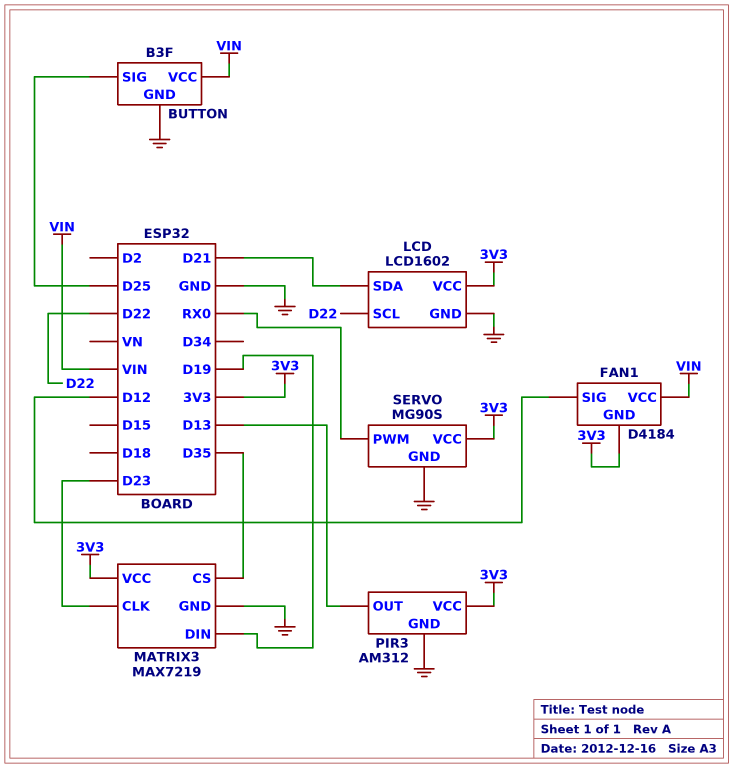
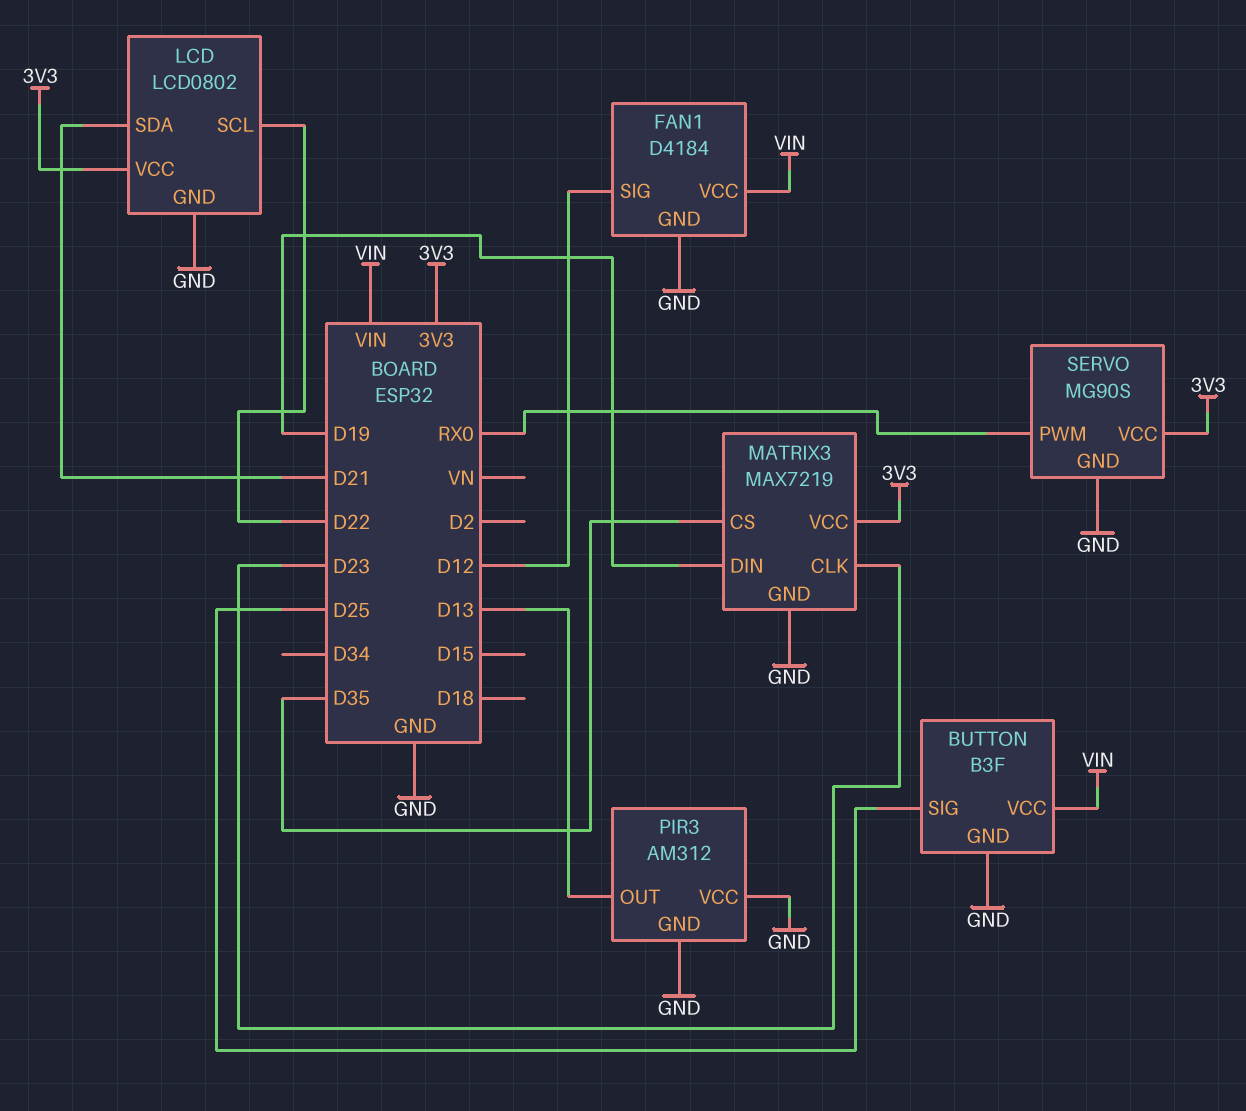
FAN1 pin GND: 3V3 -> GND
LCD: LCD1602 -> LCD0802
PIR3 pin VCC: 3V3 -> GND

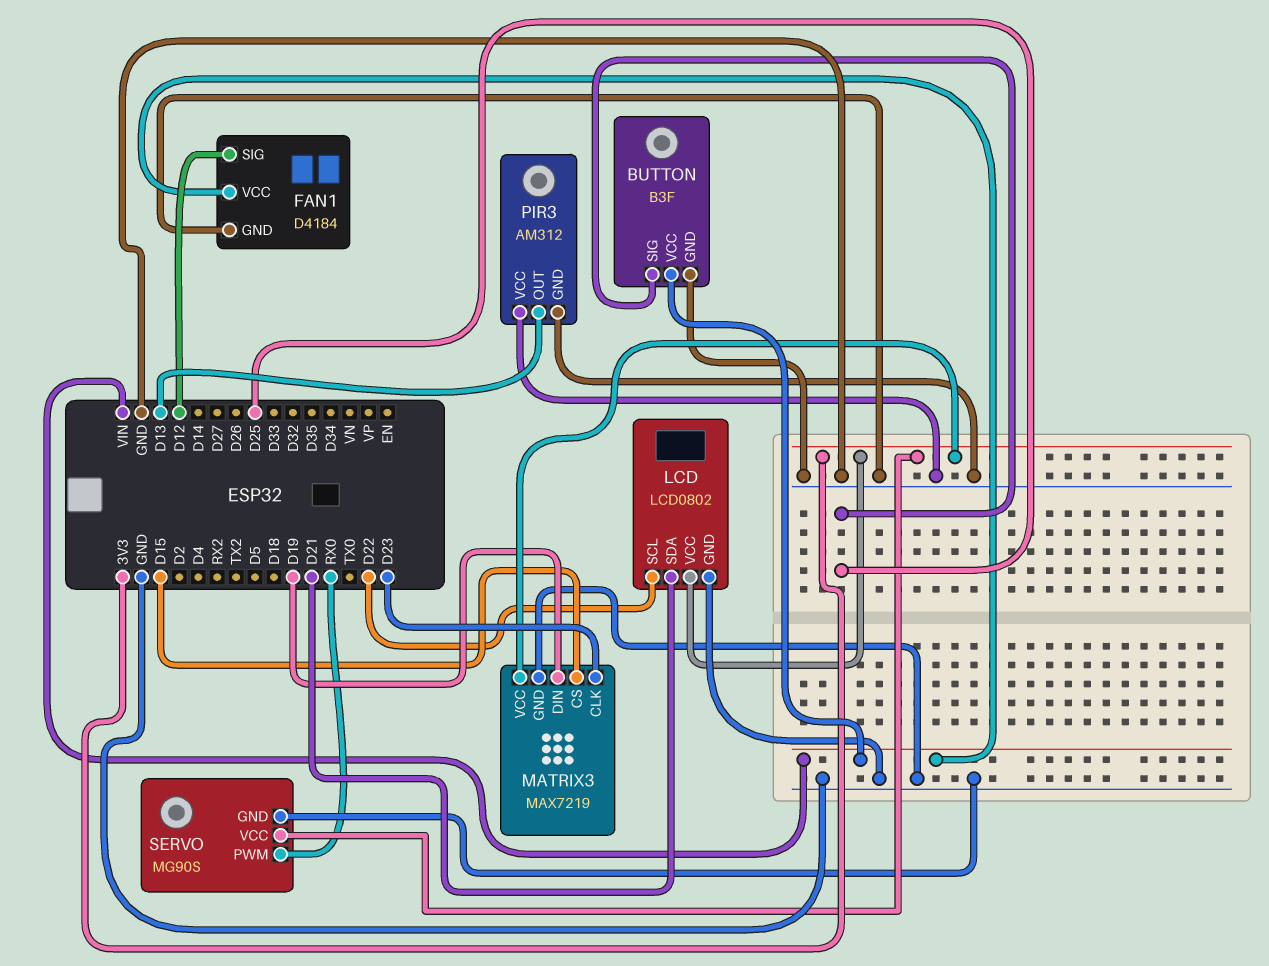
MATRIX3 pin CS: D35 -> D15

